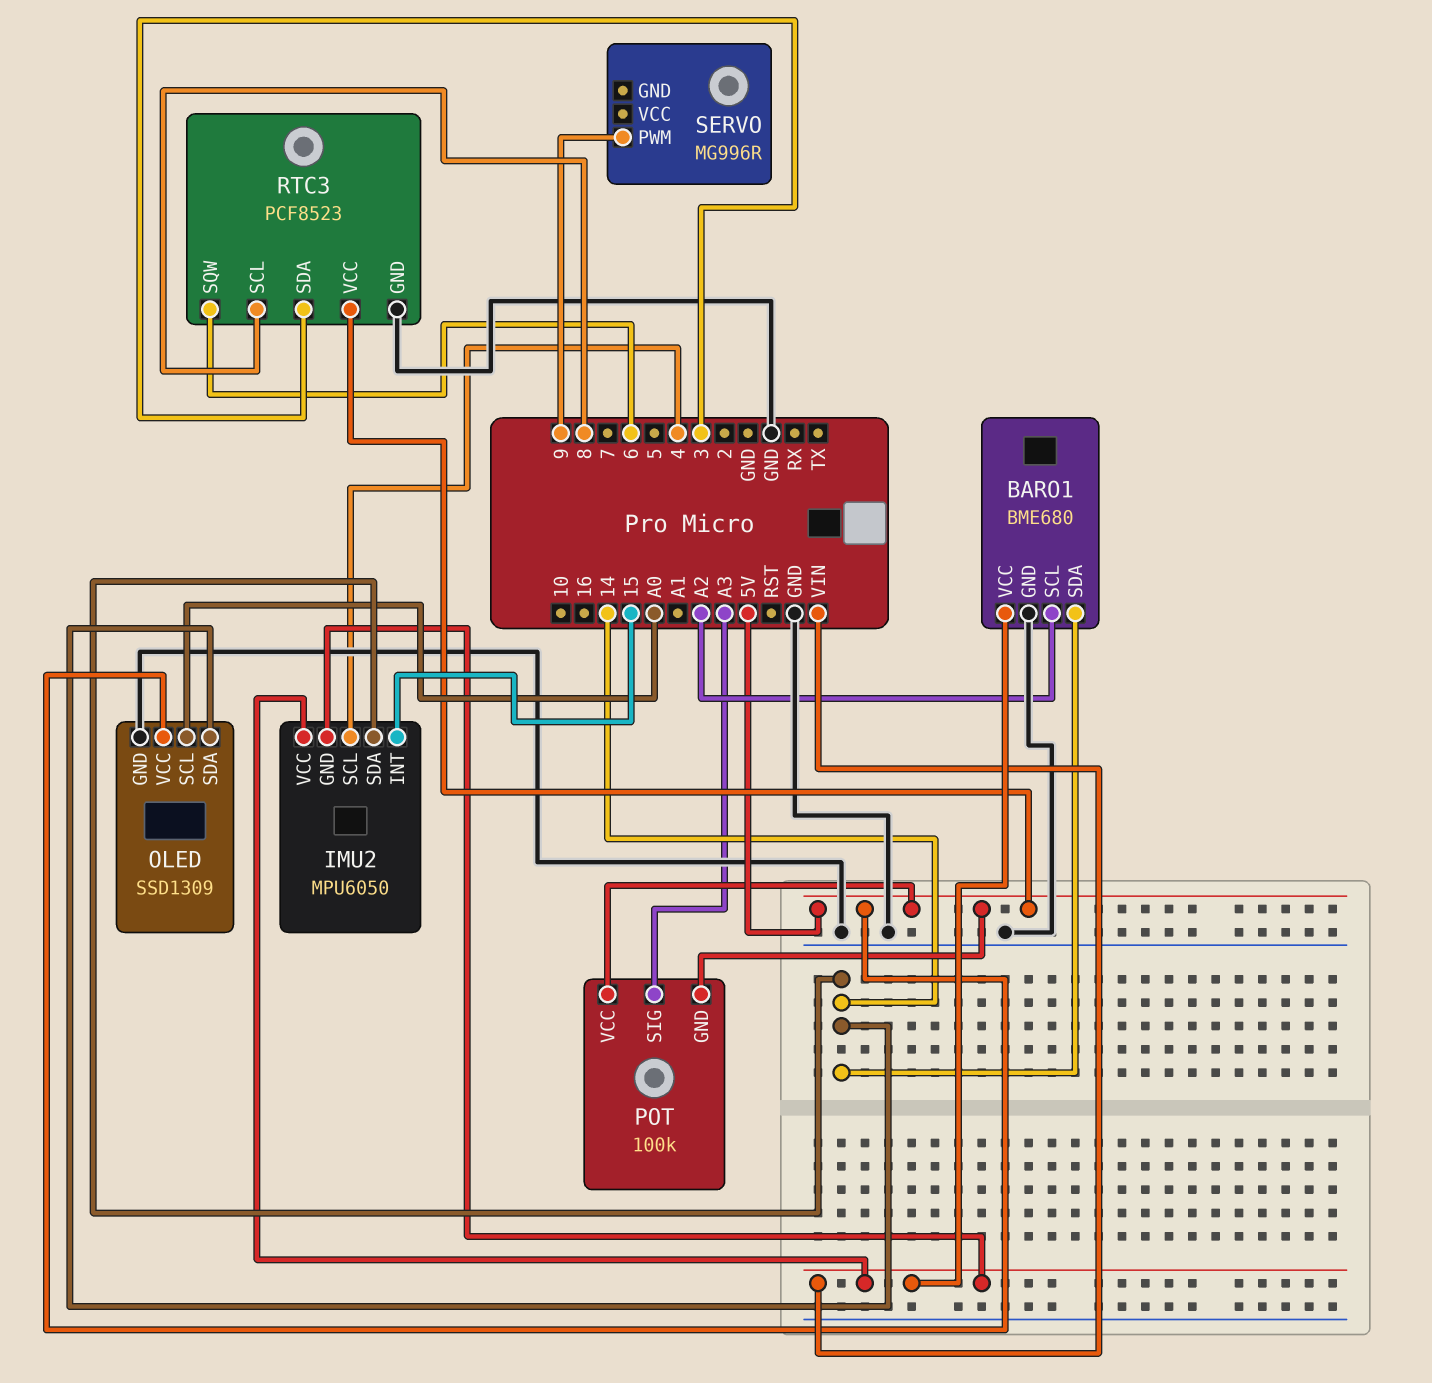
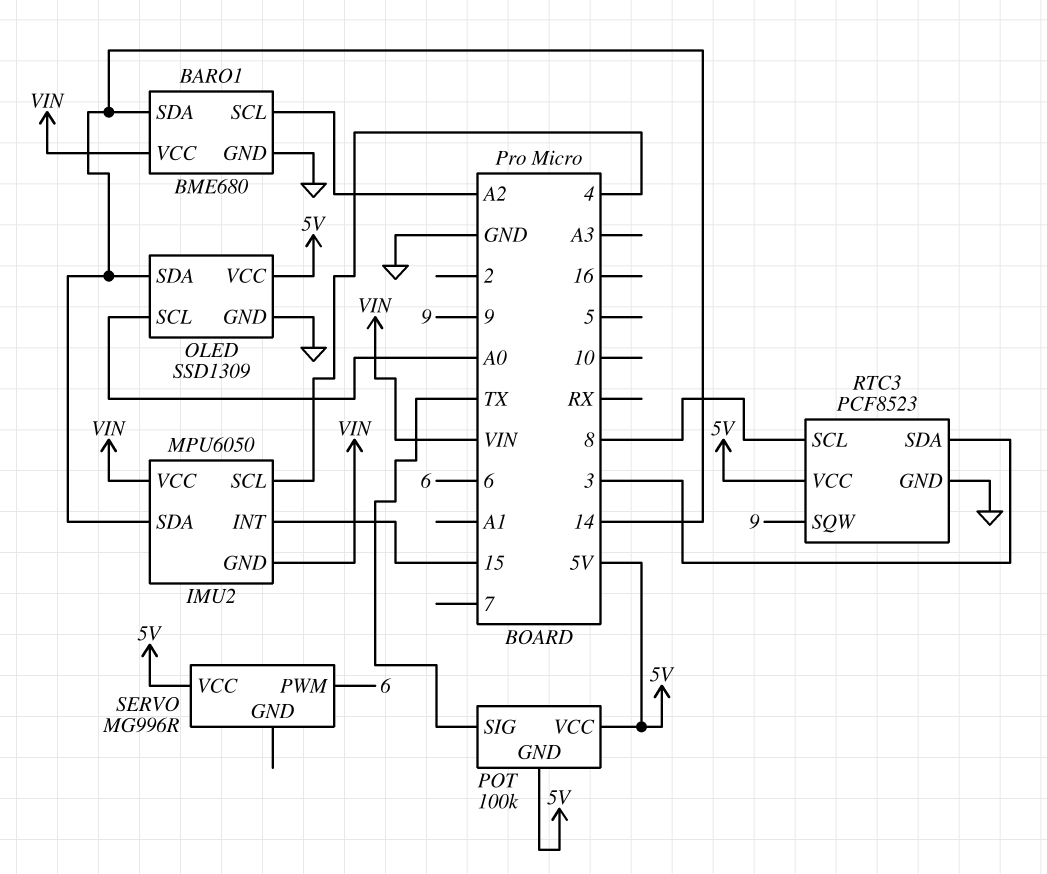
POT pin SIG: A3 -> TX
RTC3 pin SQW: 6 -> 9
SERVO pin PWM: 9 -> 6
SERVO pin VCC: none -> 5V

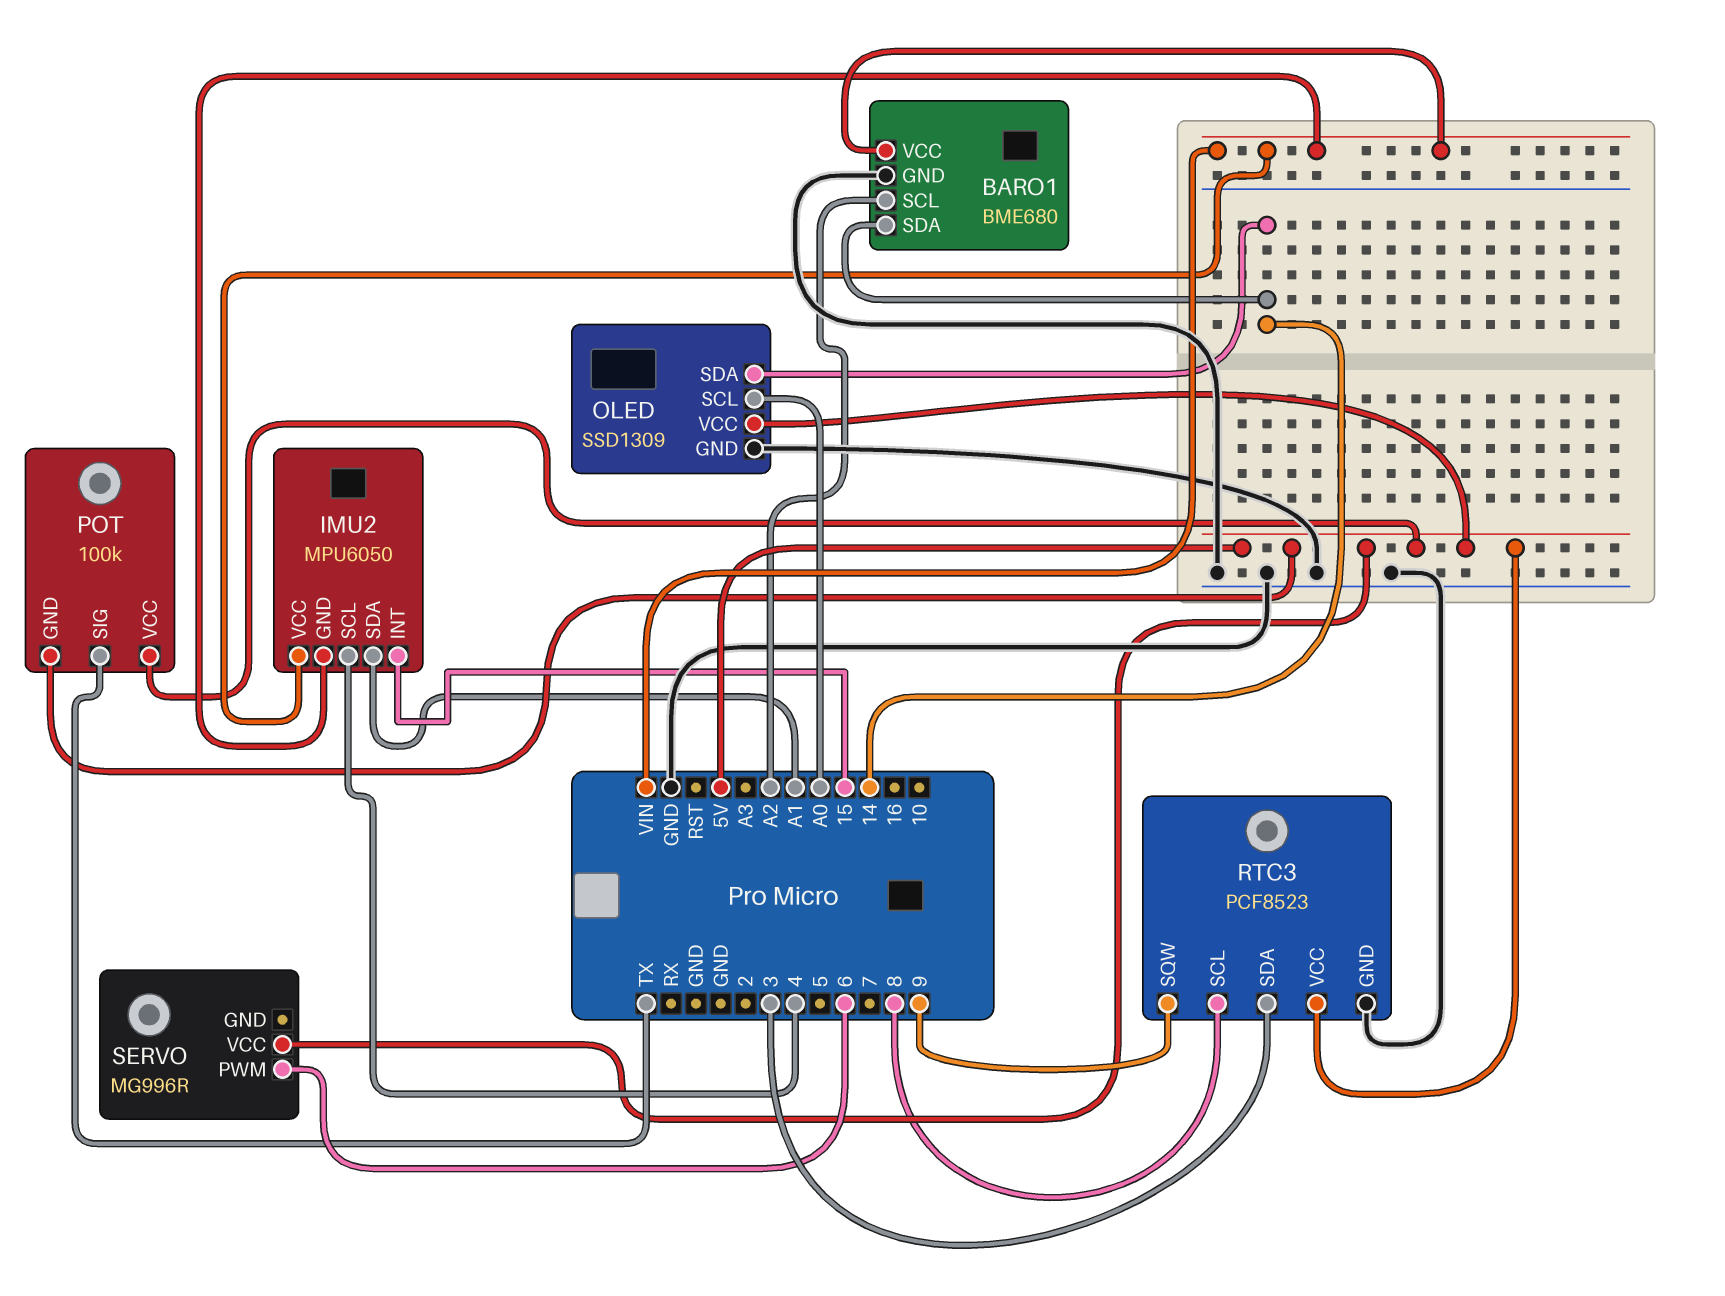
IMU2 pin SDA: 14 -> A1

